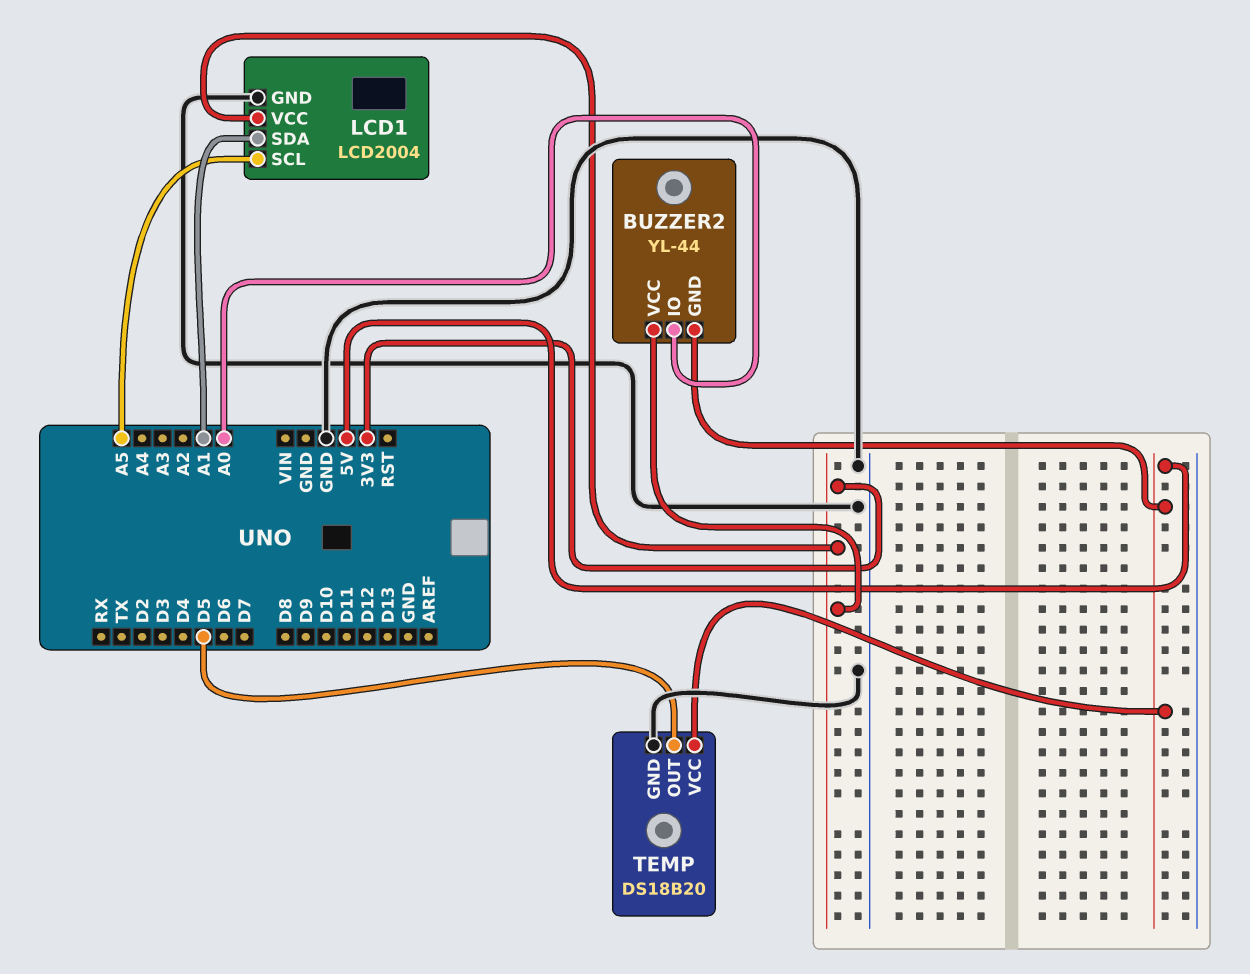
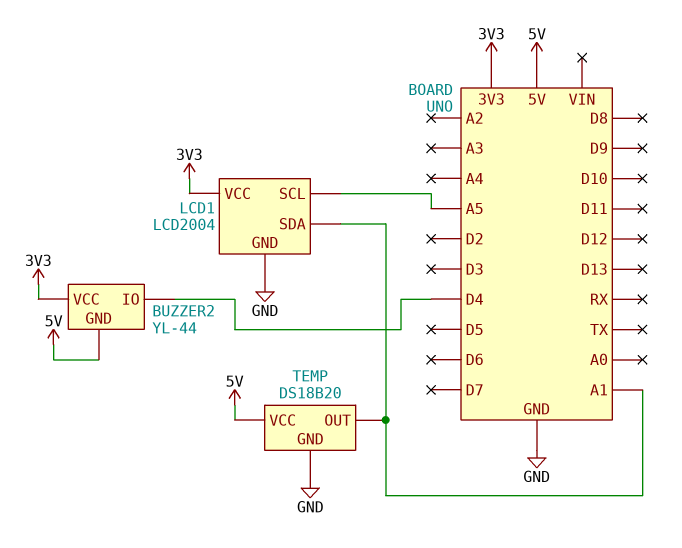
BUZZER2 pin IO: A0 -> D4
TEMP pin OUT: D5 -> A1

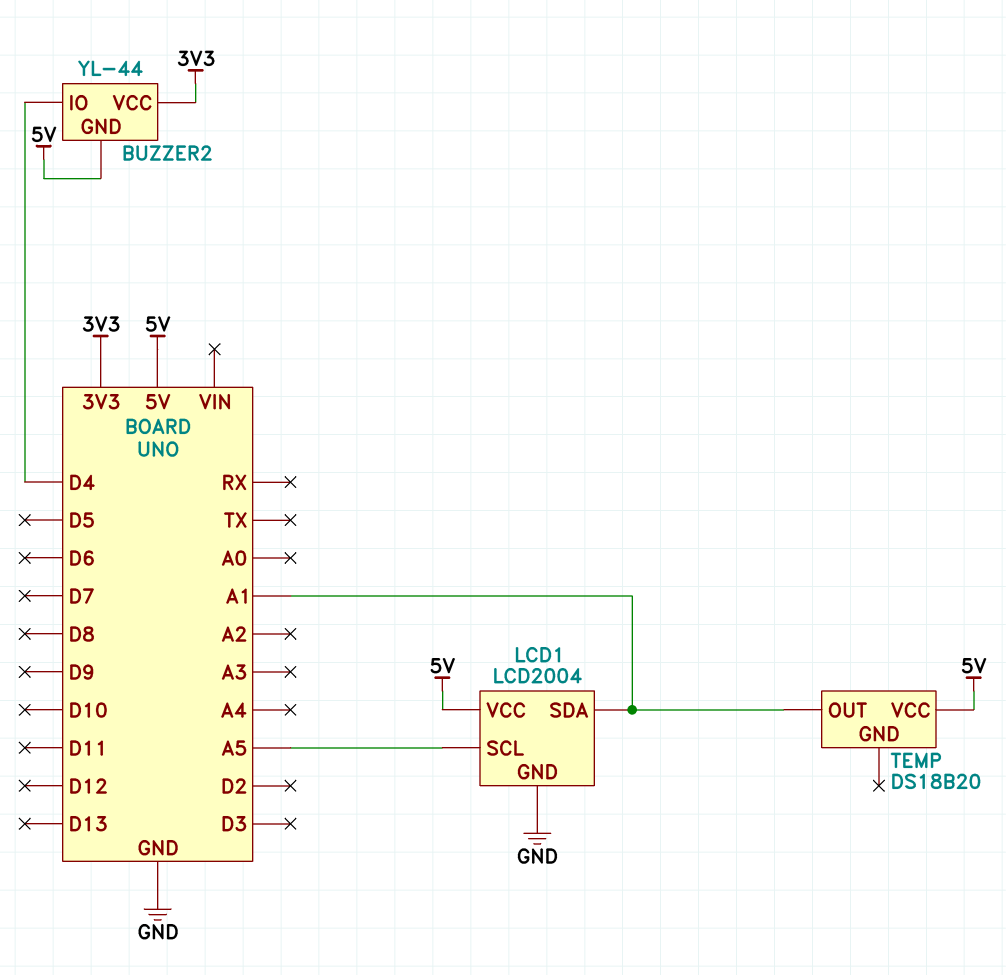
LCD1 pin VCC: 3V3 -> 5V
TEMP pin GND: GND -> none

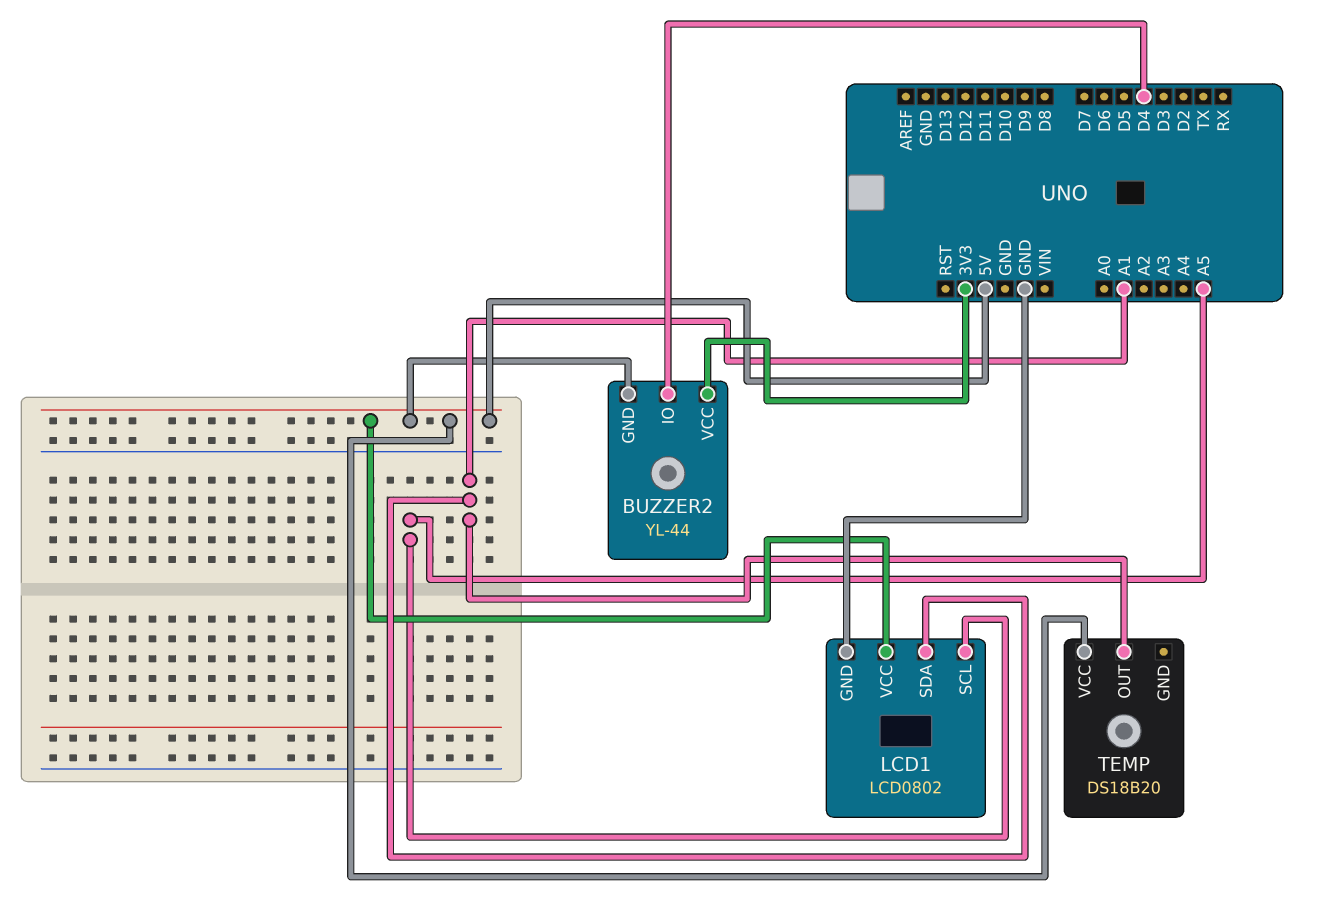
LCD1: LCD2004 -> LCD0802

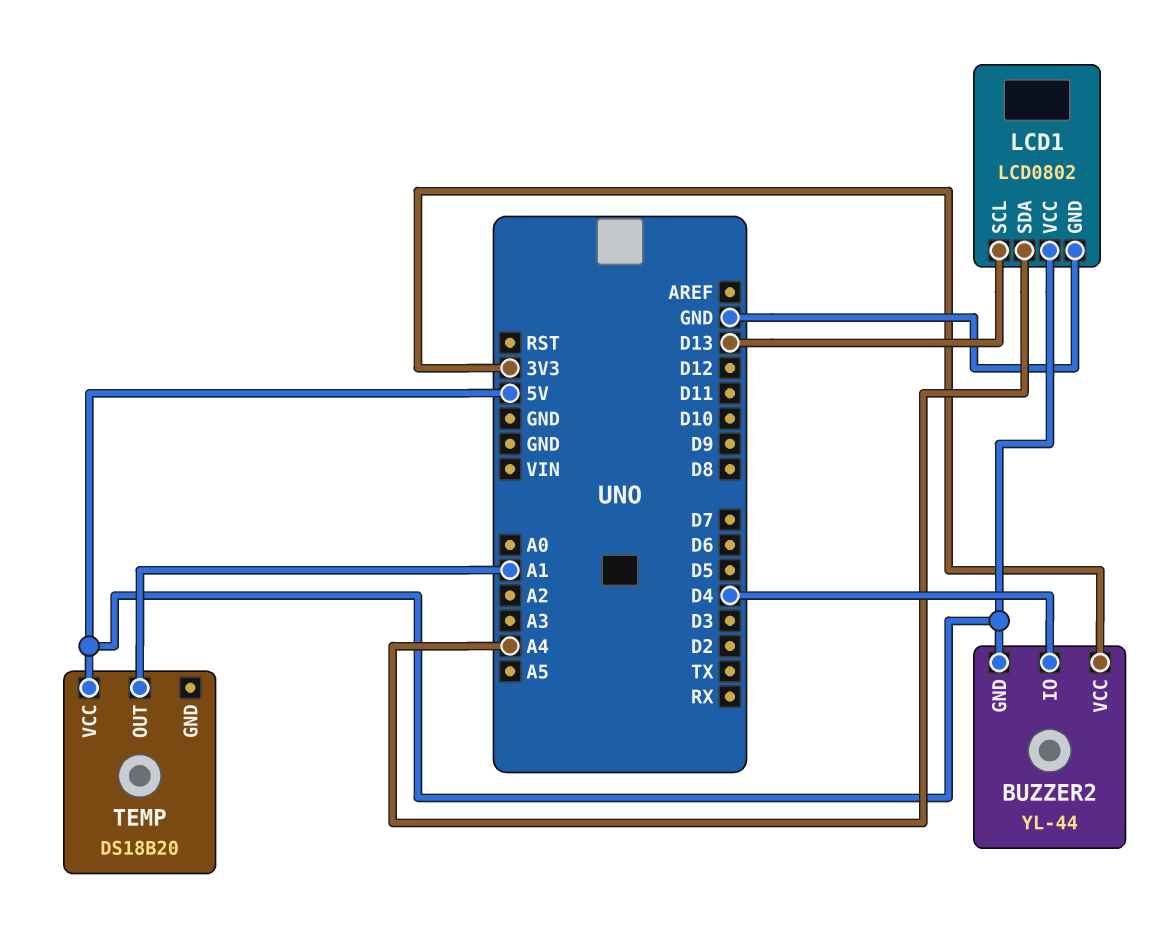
LCD1 pin SCL: A5 -> D13
LCD1 pin SDA: A1 -> A4

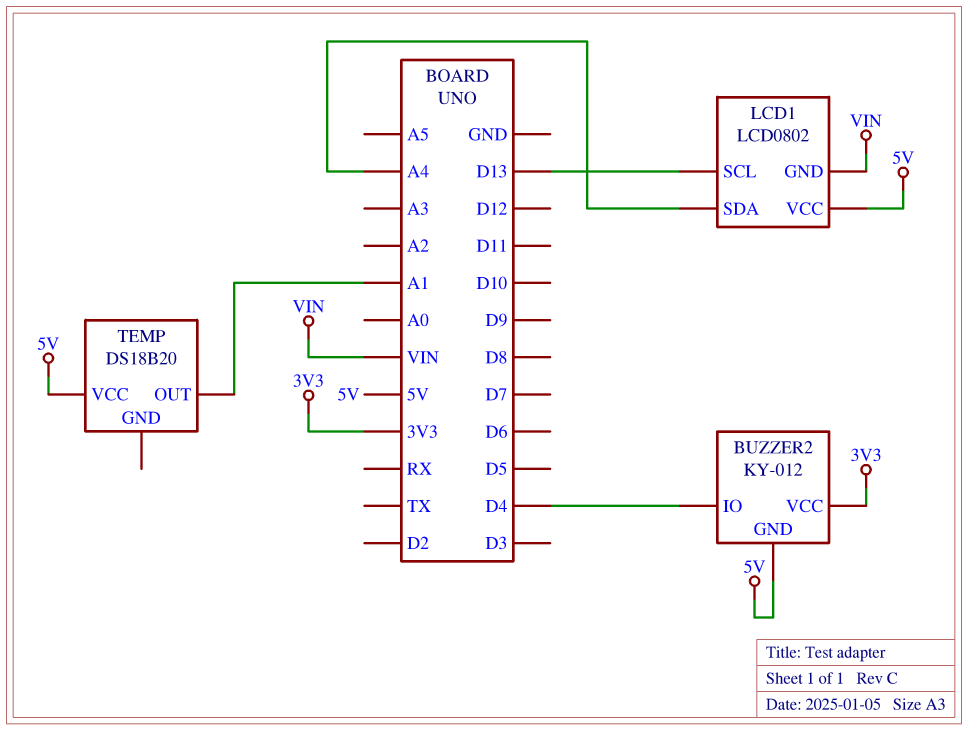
BUZZER2: YL-44 -> KY-012
LCD1 pin GND: GND -> VIN

